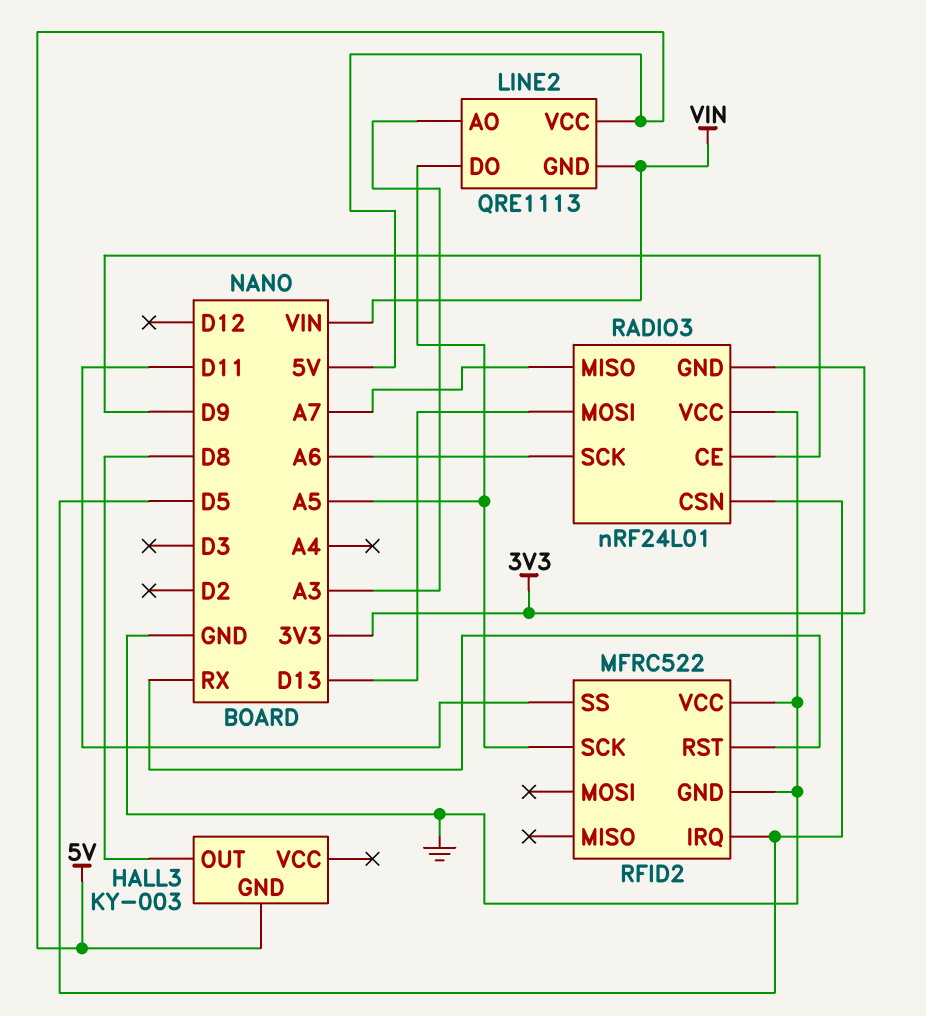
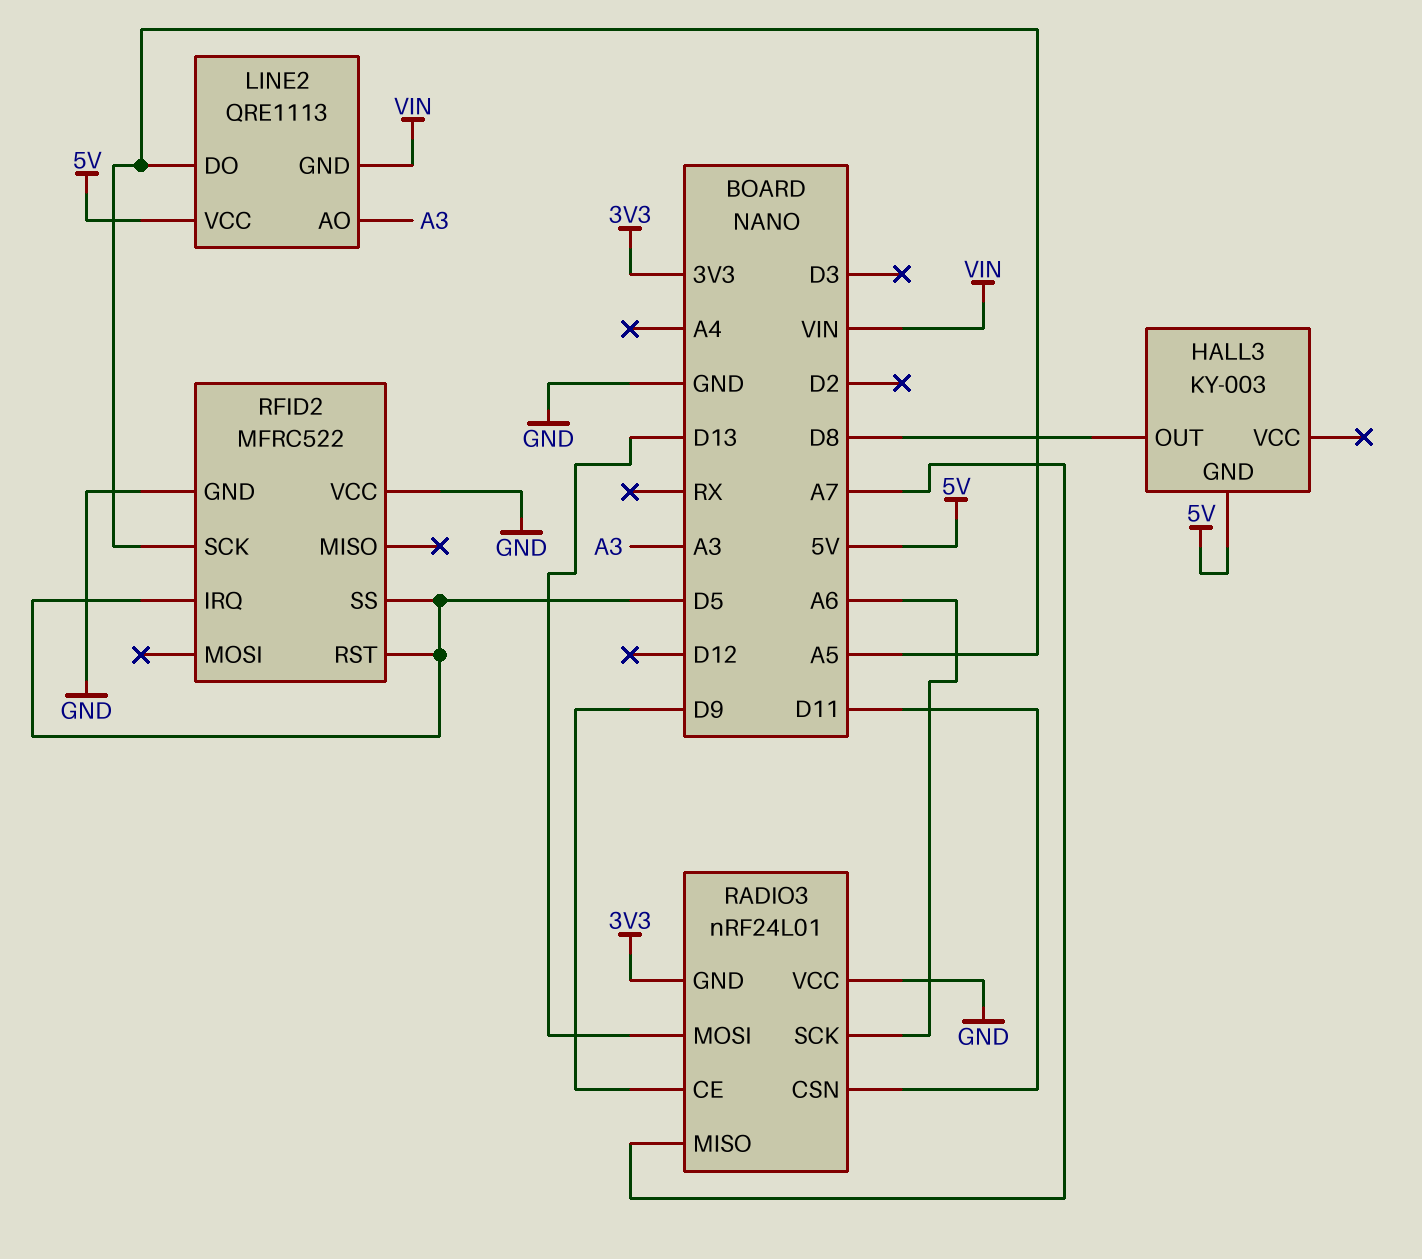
RADIO3 pin CSN: D5 -> D11
RFID2 pin RST: RX -> D5
RFID2 pin SS: D11 -> D5

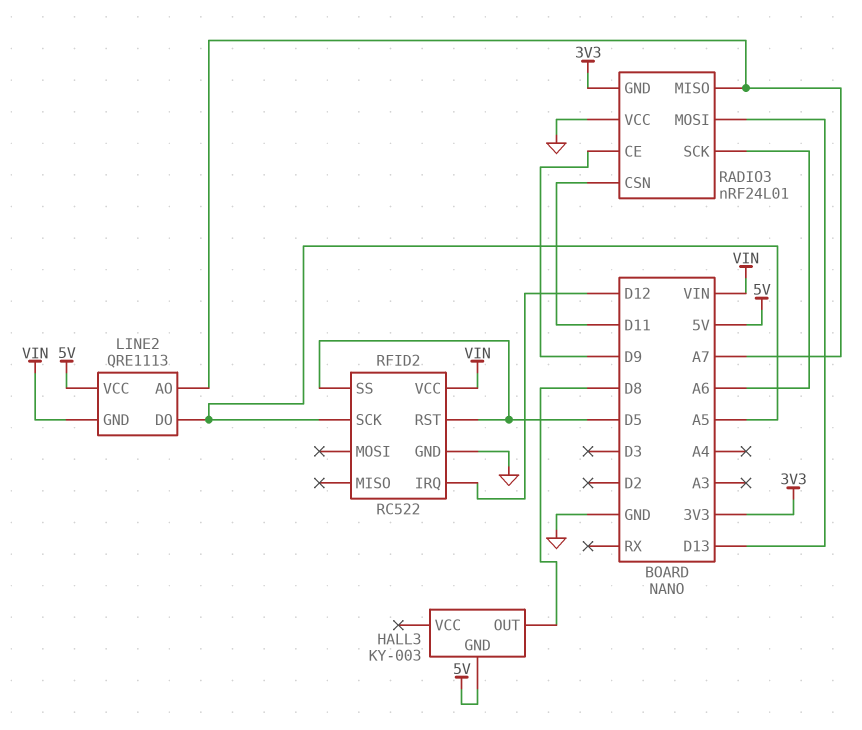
LINE2 pin AO: A3 -> A7
RFID2: MFRC522 -> RC522
RFID2 pin IRQ: D5 -> D12
RFID2 pin VCC: GND -> VIN

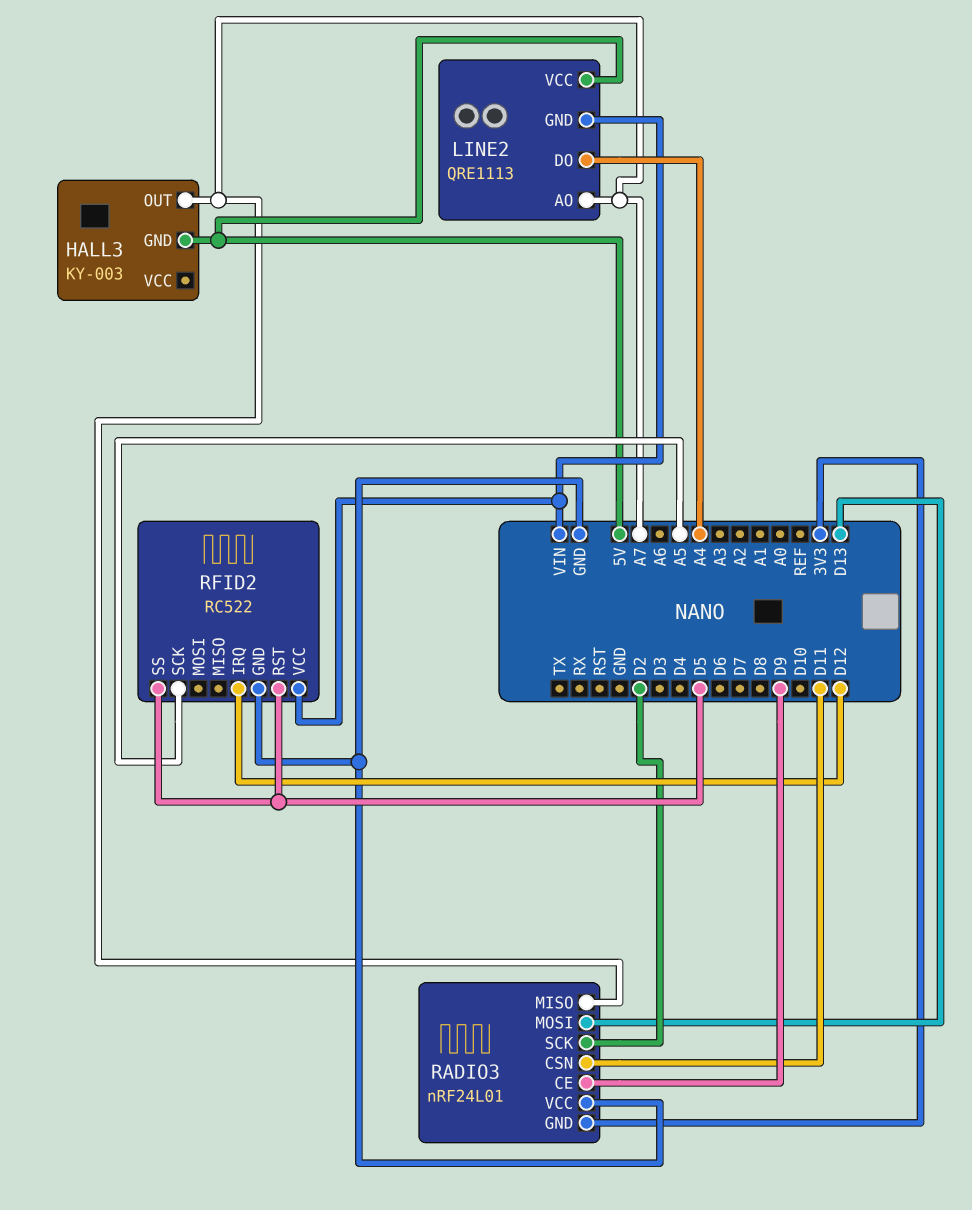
HALL3 pin OUT: D8 -> A7
LINE2 pin DO: A5 -> A4
RADIO3 pin SCK: A6 -> D2

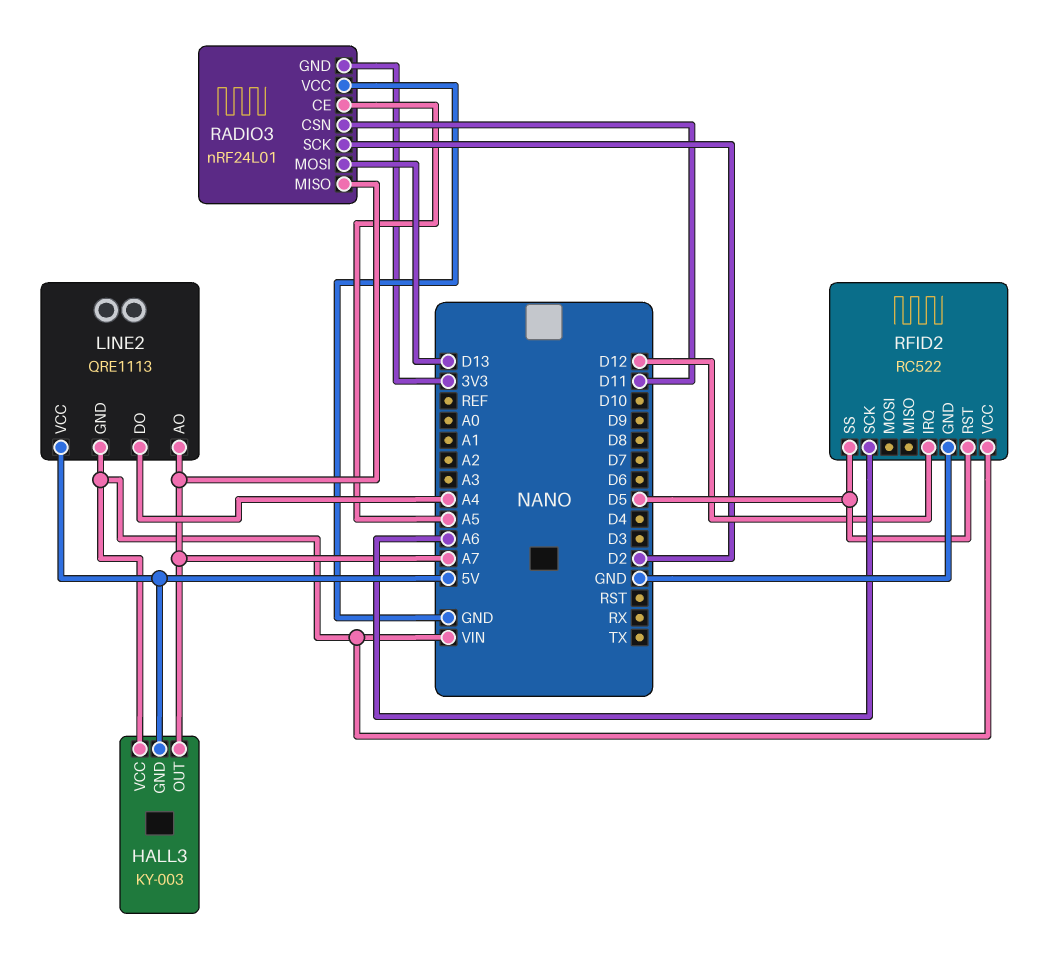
HALL3 pin VCC: none -> VIN
RADIO3 pin CE: D9 -> A5
RFID2 pin SCK: A5 -> A6

